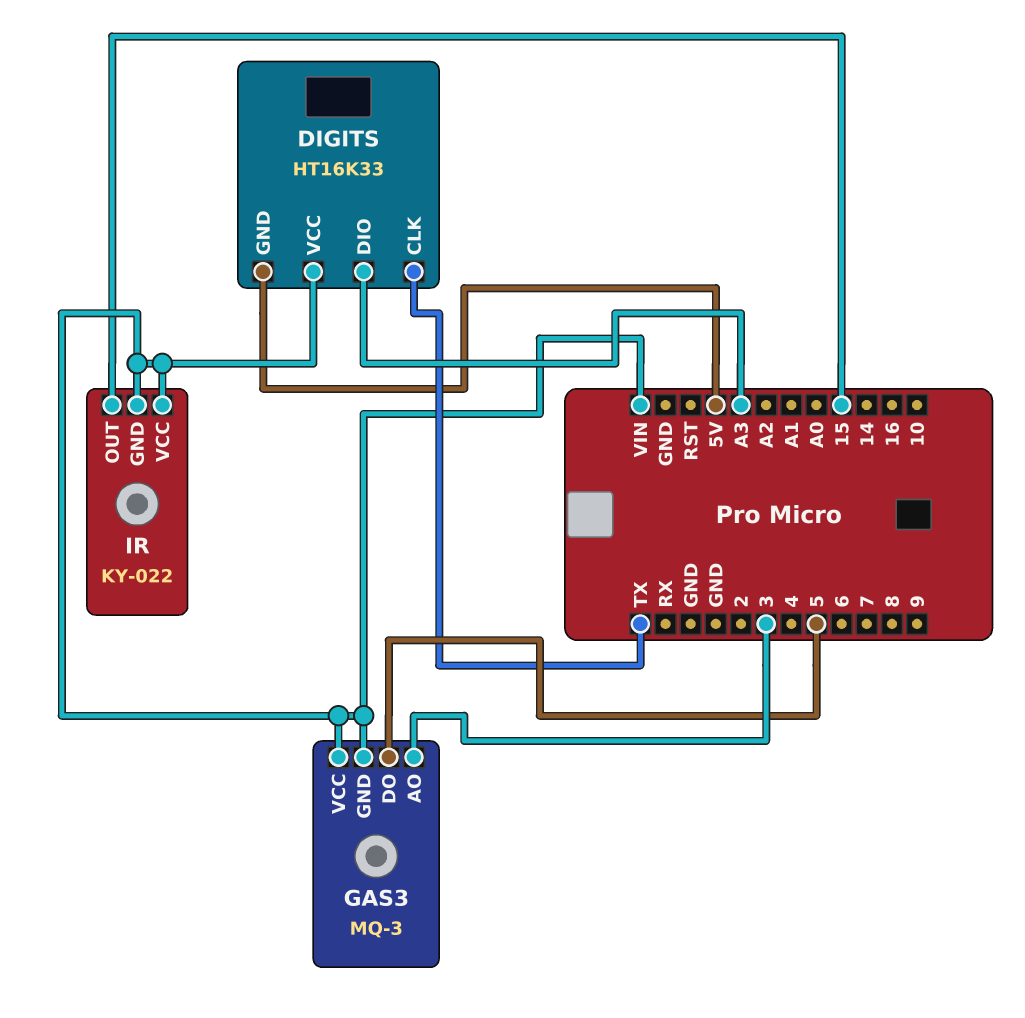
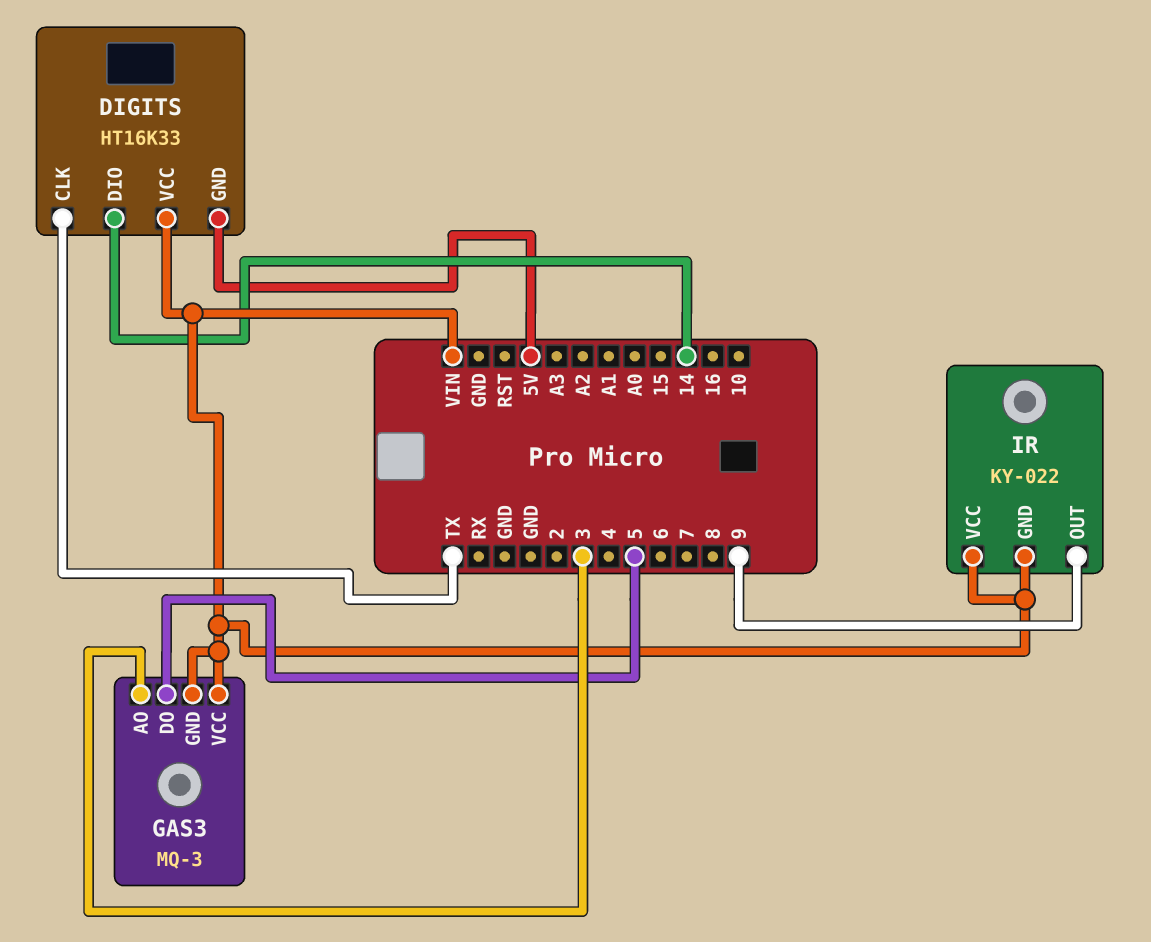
DIGITS pin DIO: A3 -> 14
IR pin OUT: 15 -> 9

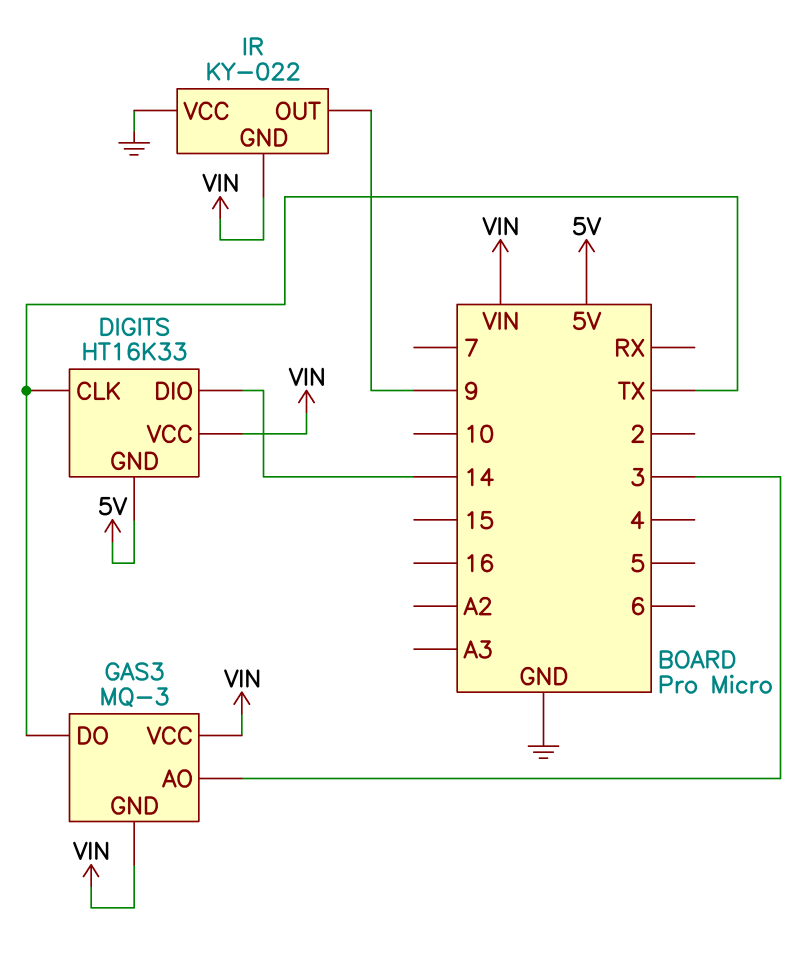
GAS3 pin DO: 5 -> TX
IR pin VCC: VIN -> GND

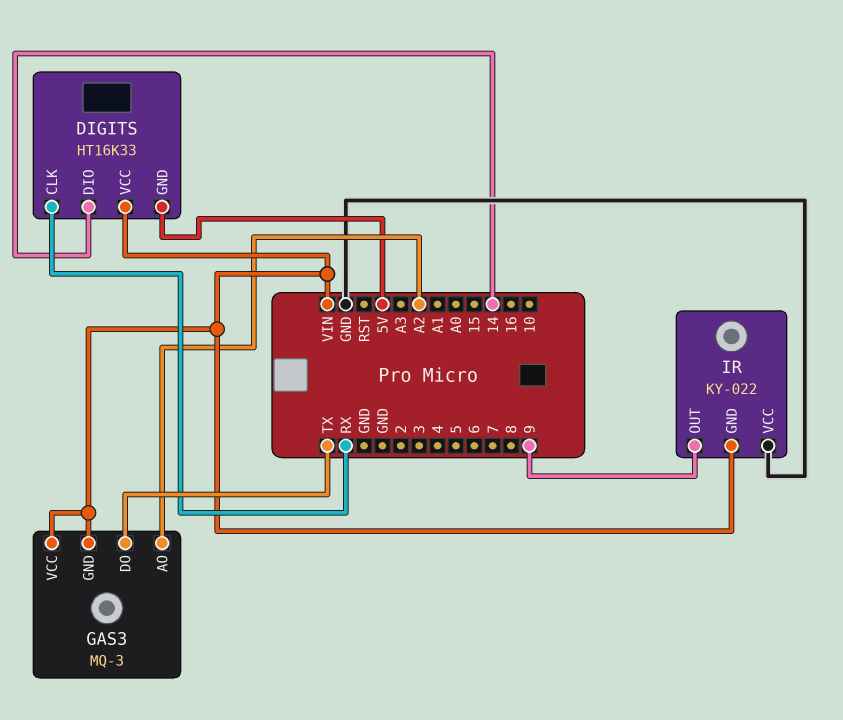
DIGITS pin CLK: TX -> RX
GAS3 pin AO: 3 -> A2

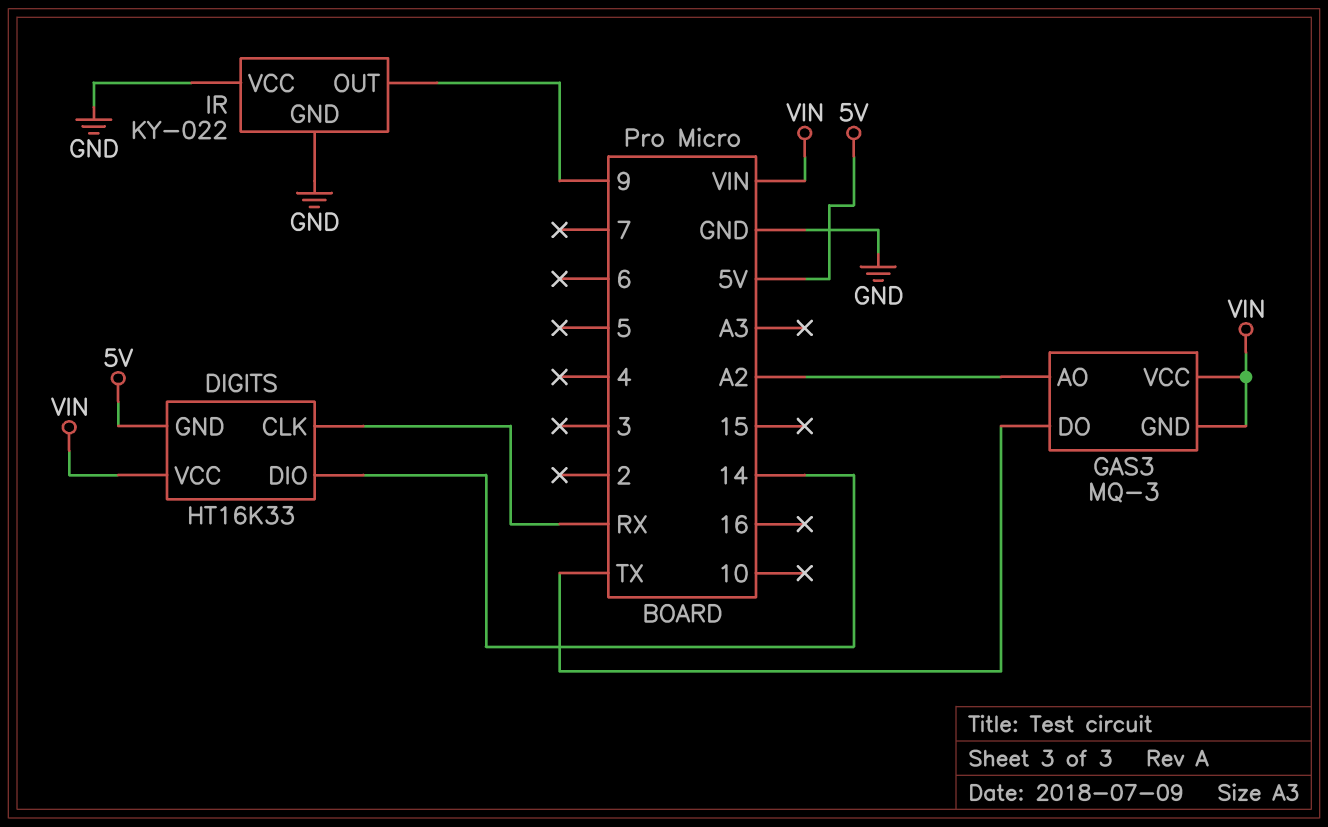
IR pin GND: VIN -> GND

